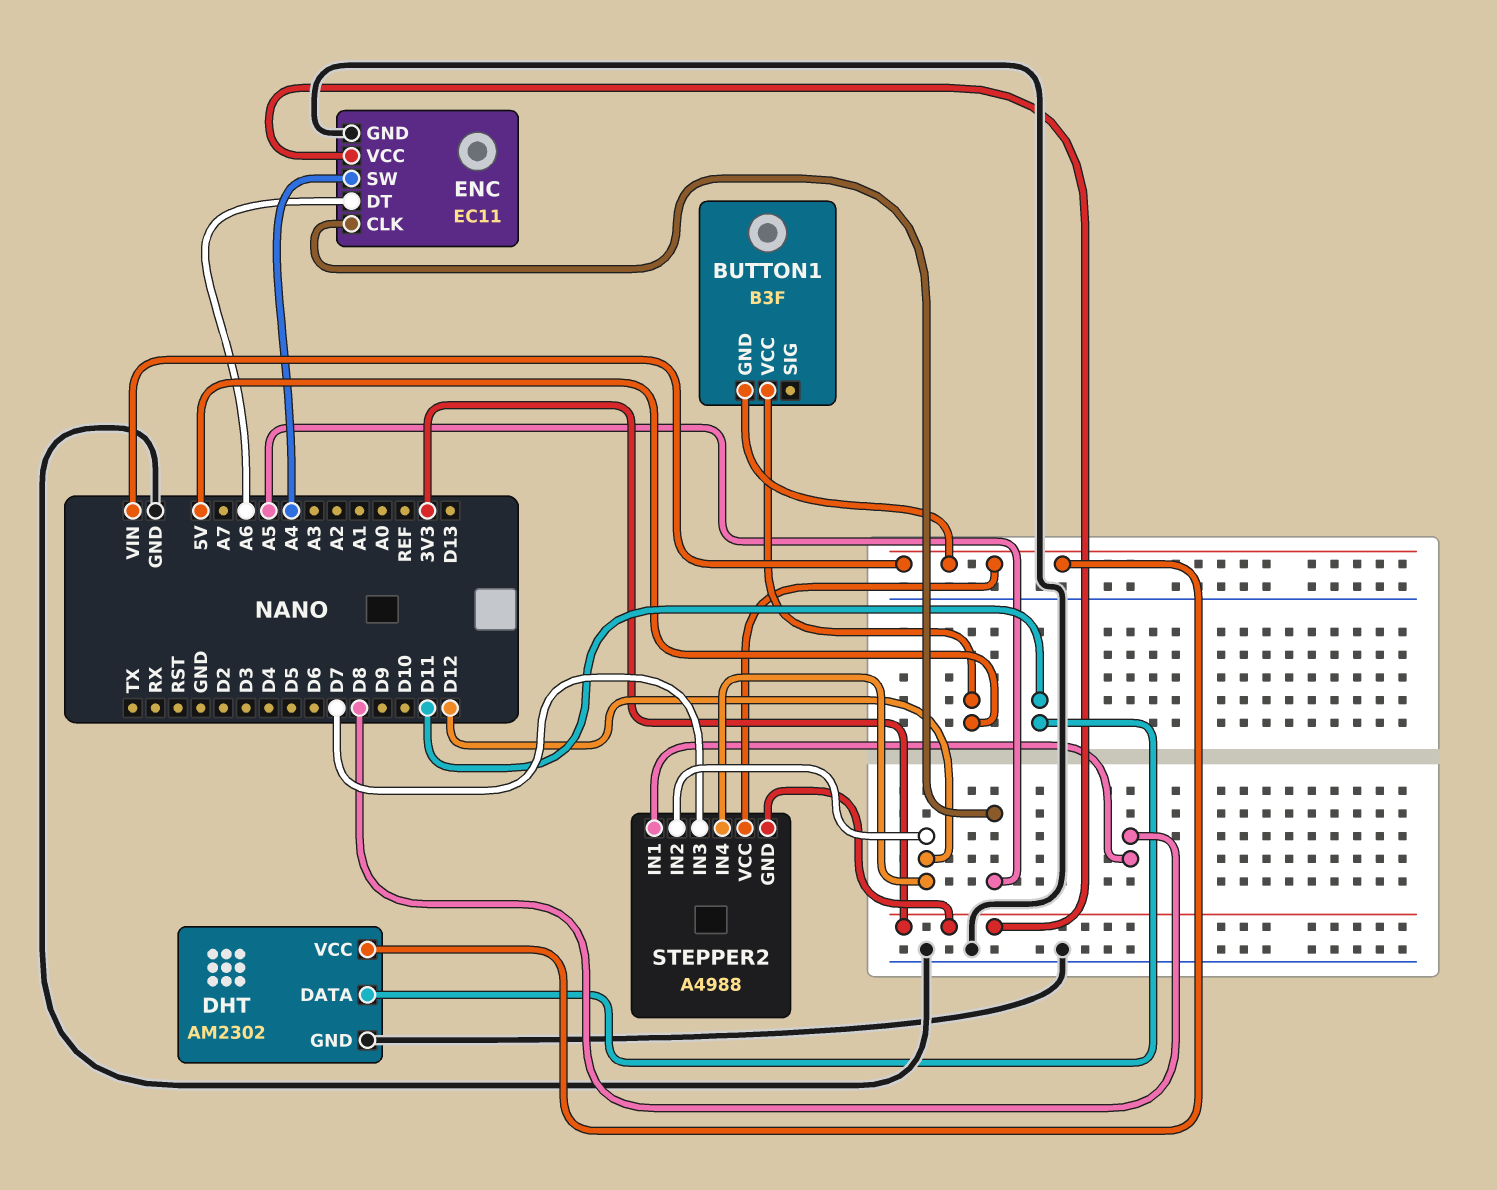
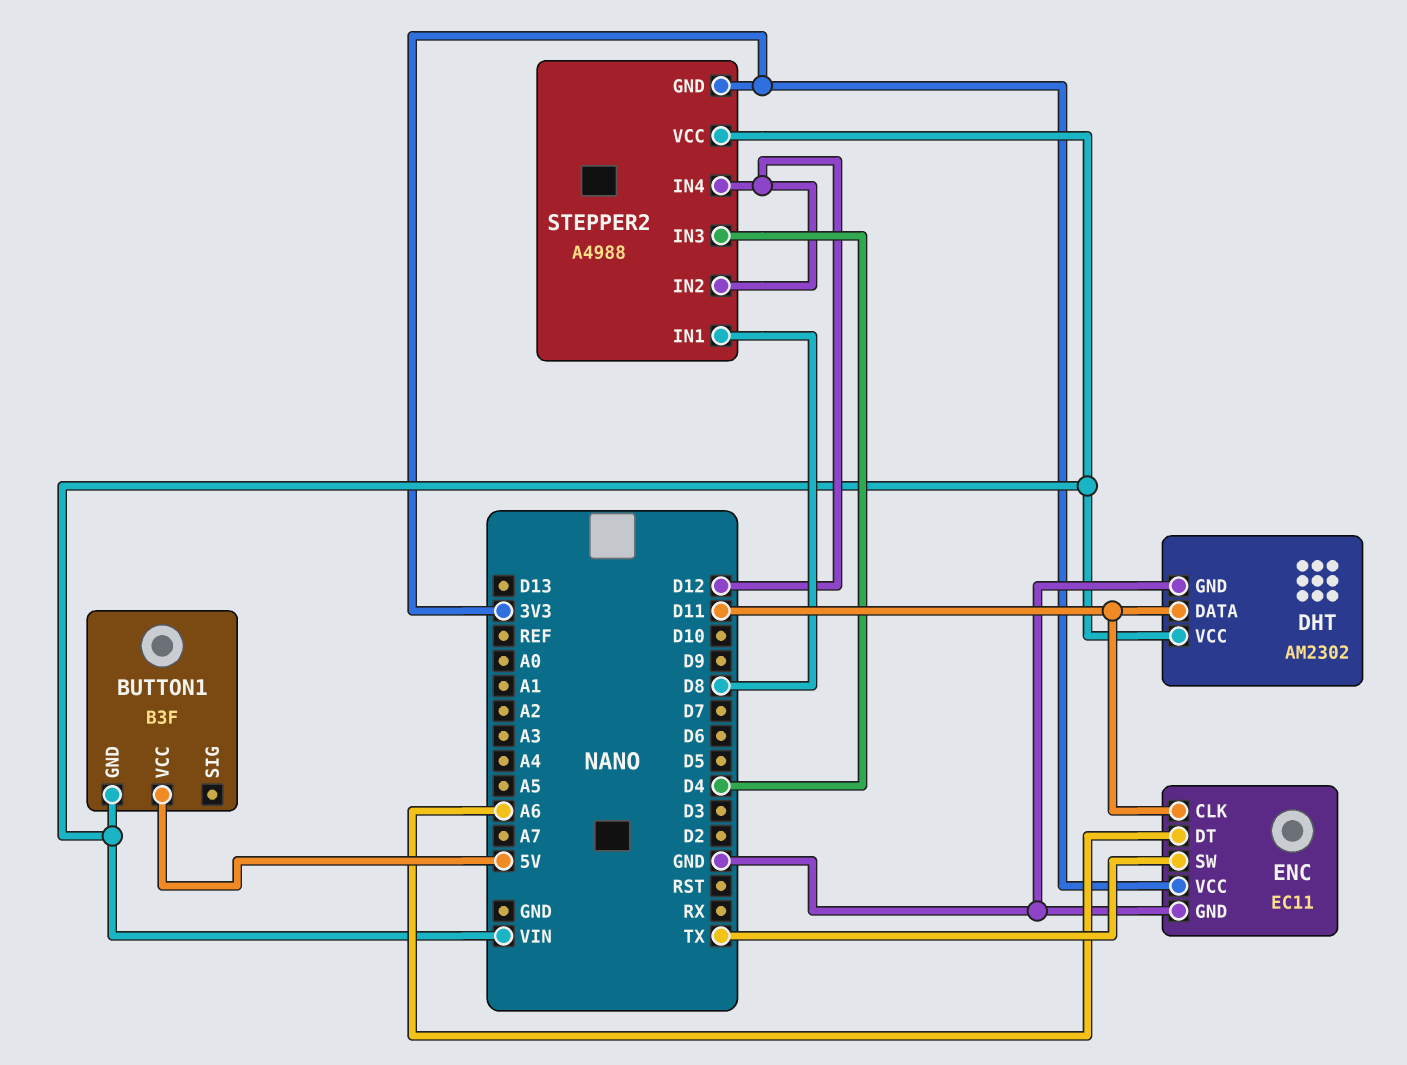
ENC pin CLK: A5 -> D11
ENC pin SW: A4 -> TX
STEPPER2 pin IN3: D7 -> D4

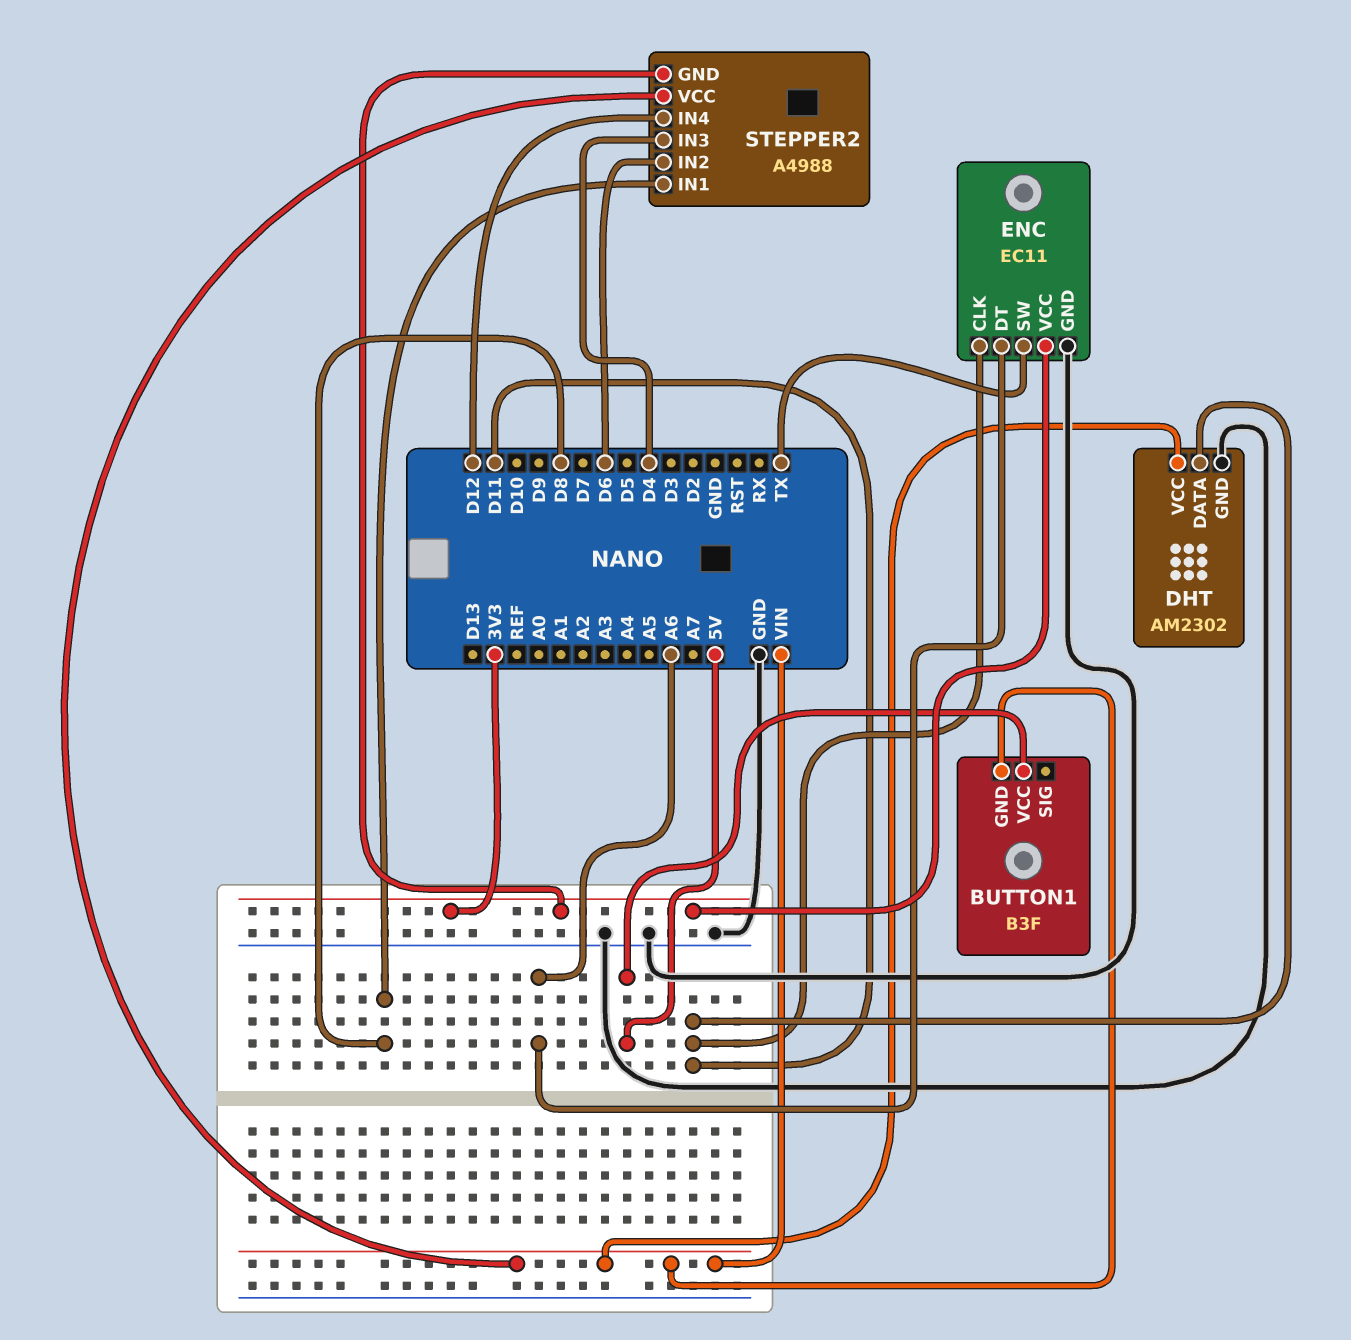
STEPPER2 pin IN2: D12 -> D6

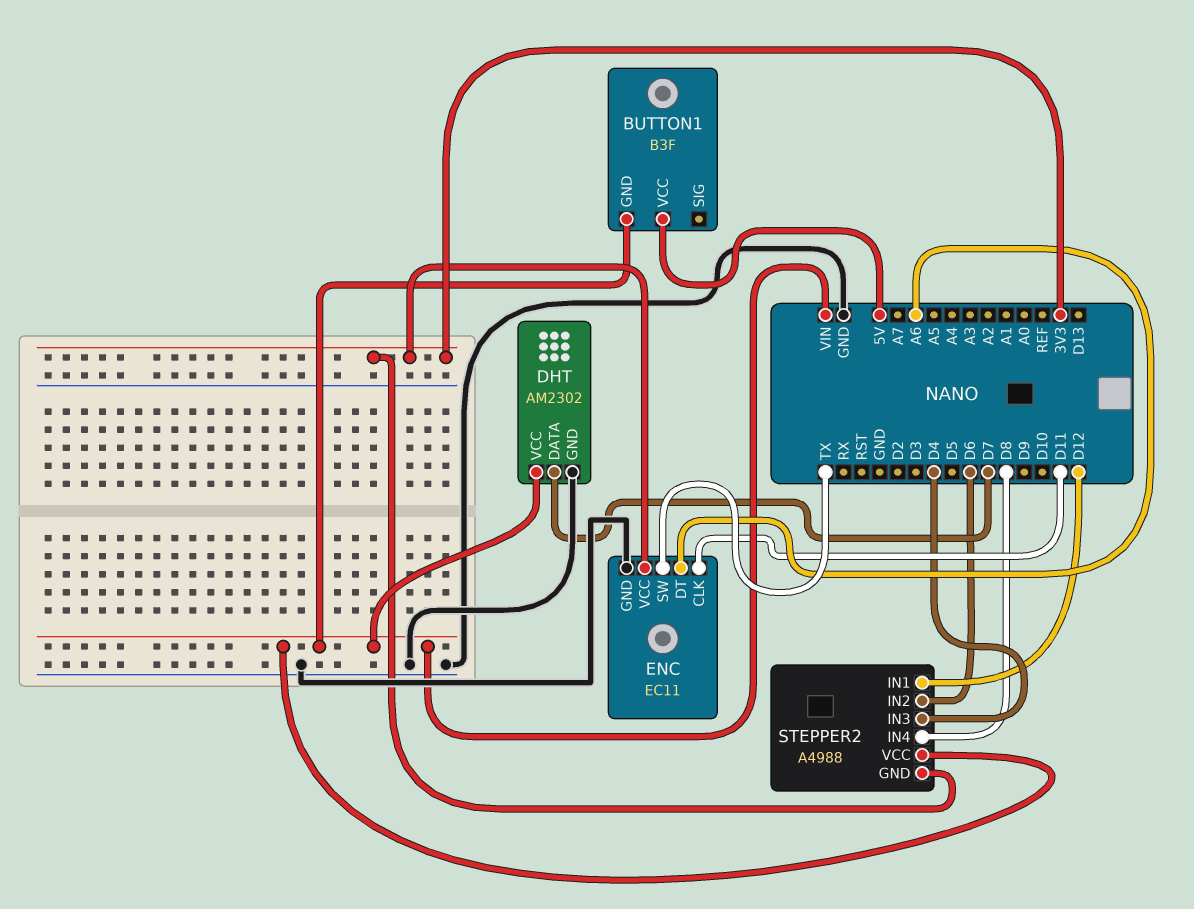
DHT pin DATA: D11 -> D7
STEPPER2 pin IN1: D8 -> D12
STEPPER2 pin IN4: D12 -> D8

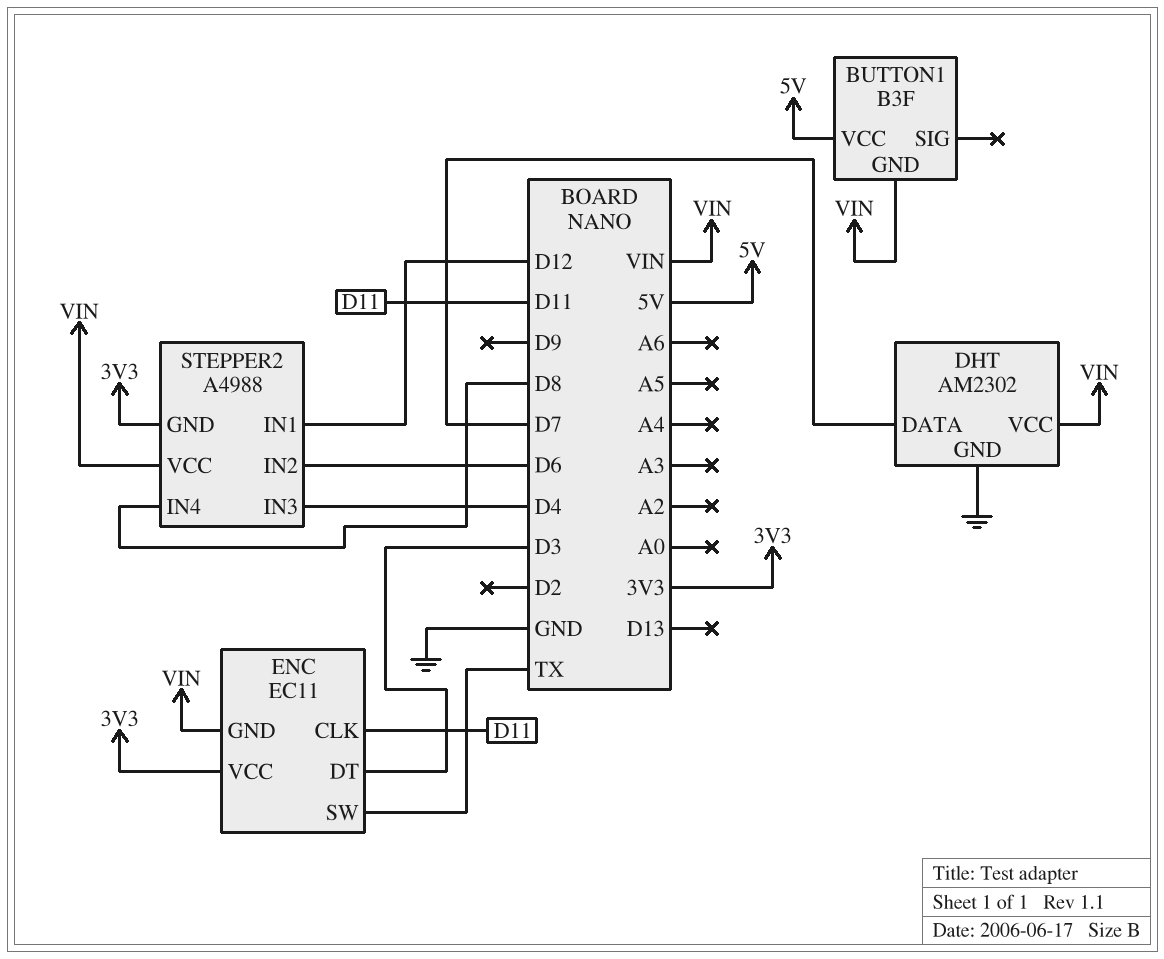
ENC pin DT: A6 -> D3
ENC pin GND: GND -> VIN

